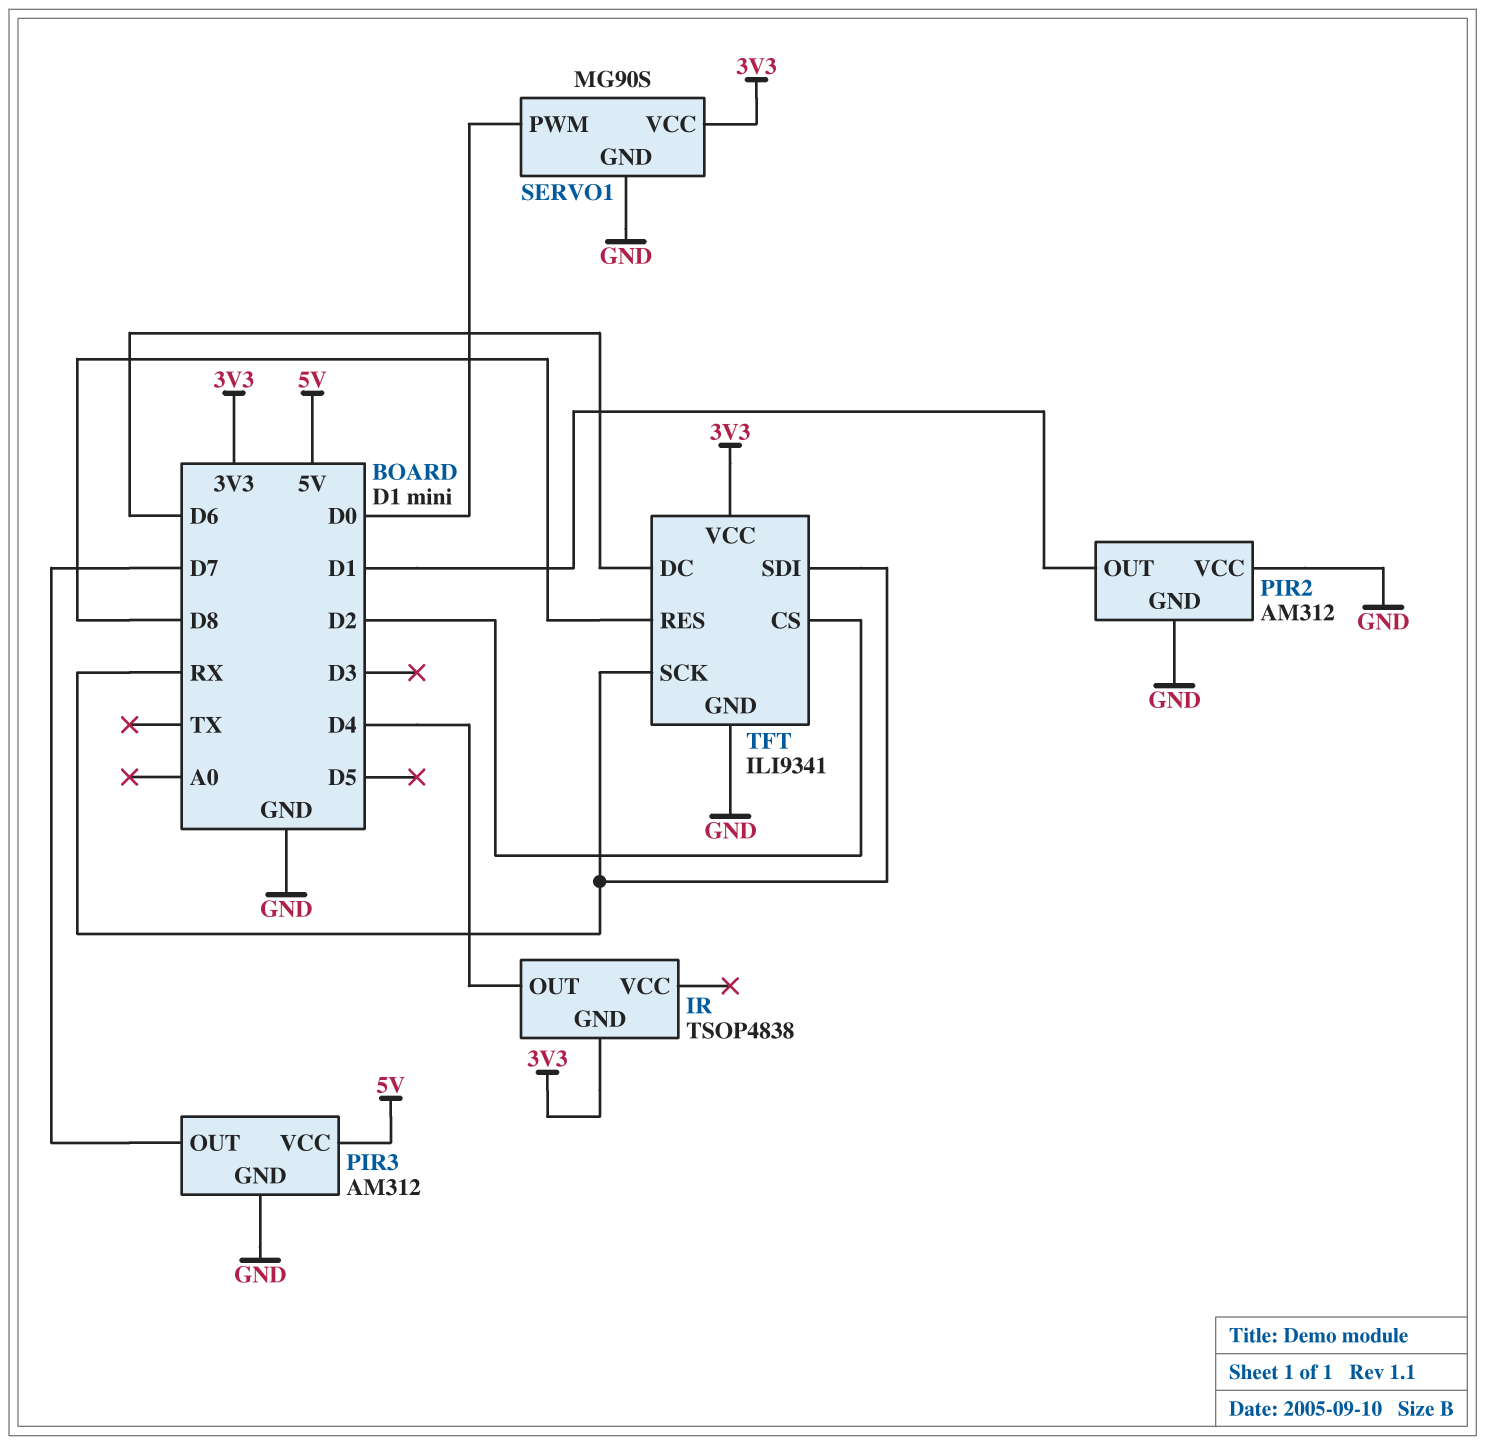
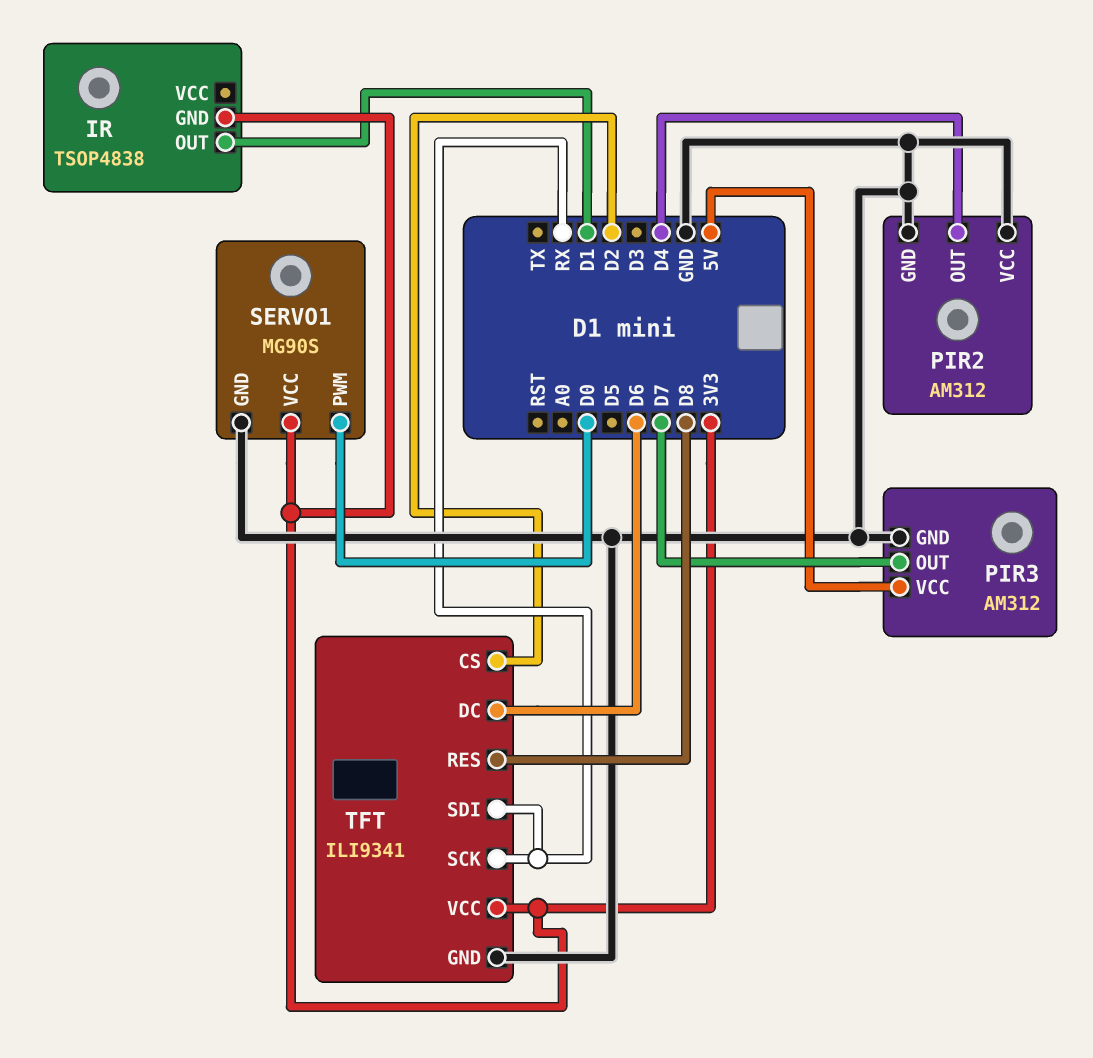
IR pin OUT: D4 -> D1
PIR2 pin OUT: D1 -> D4

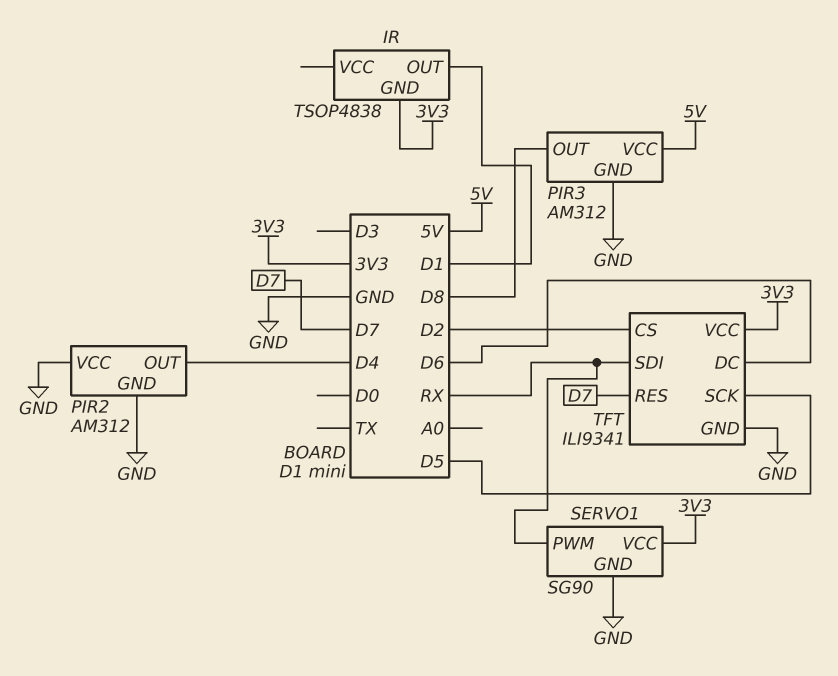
PIR3 pin OUT: D7 -> D8
SERVO1: MG90S -> SG90
SERVO1 pin PWM: D0 -> RX
TFT pin RES: D8 -> D7
TFT pin SCK: RX -> D5

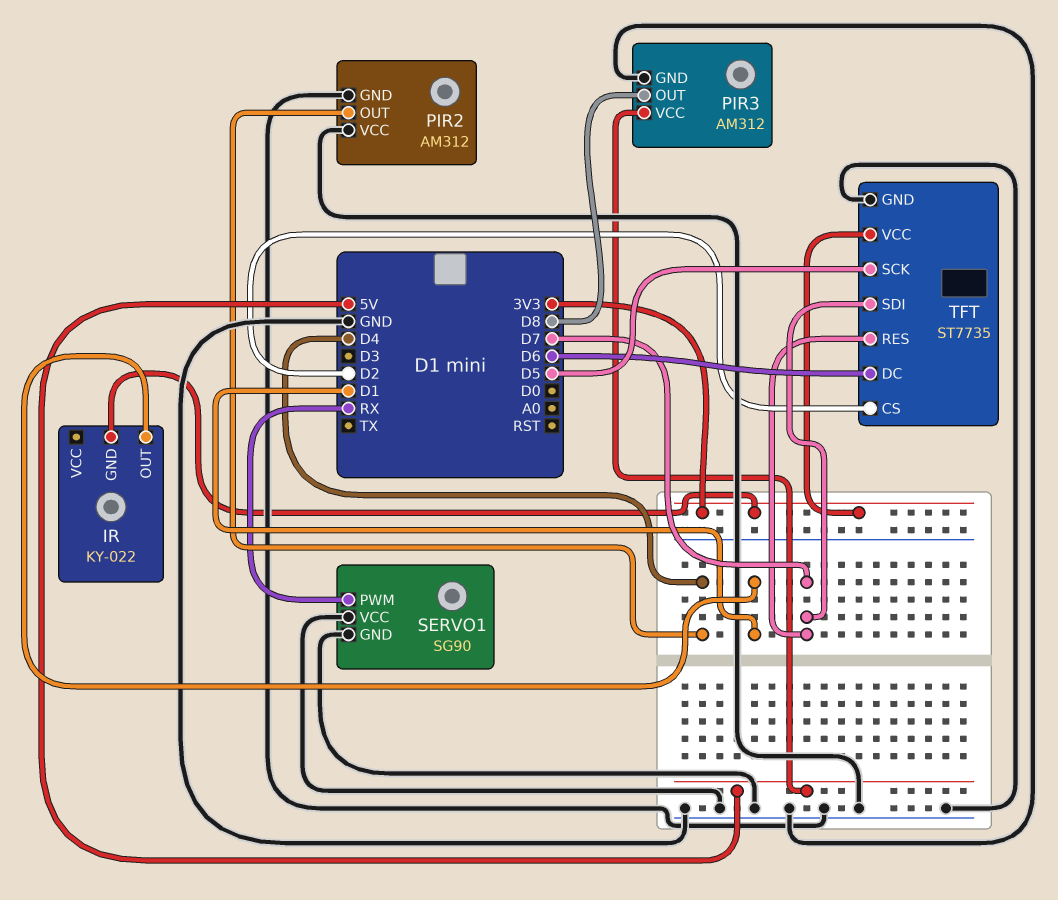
IR: TSOP4838 -> KY-022
SERVO1 pin VCC: 3V3 -> GND
TFT: ILI9341 -> ST7735
TFT pin SDI: RX -> D7

